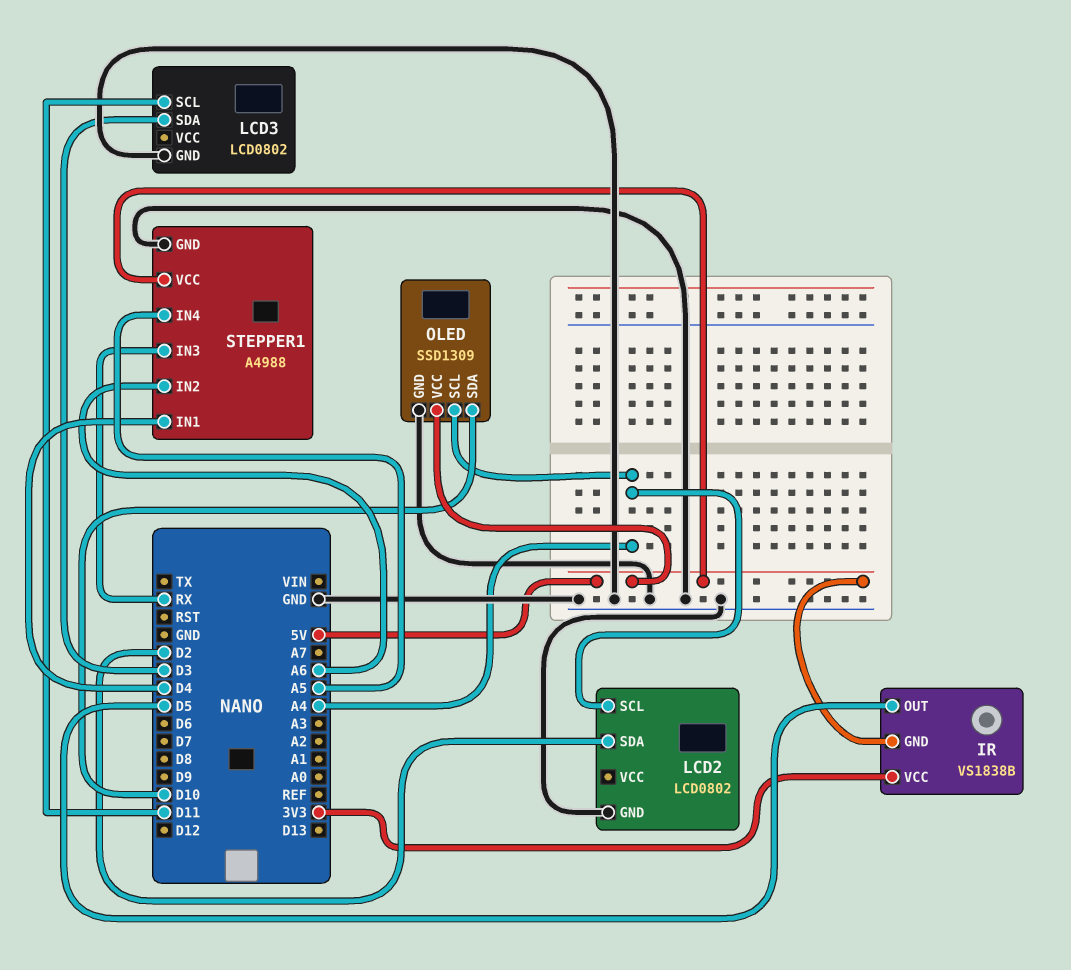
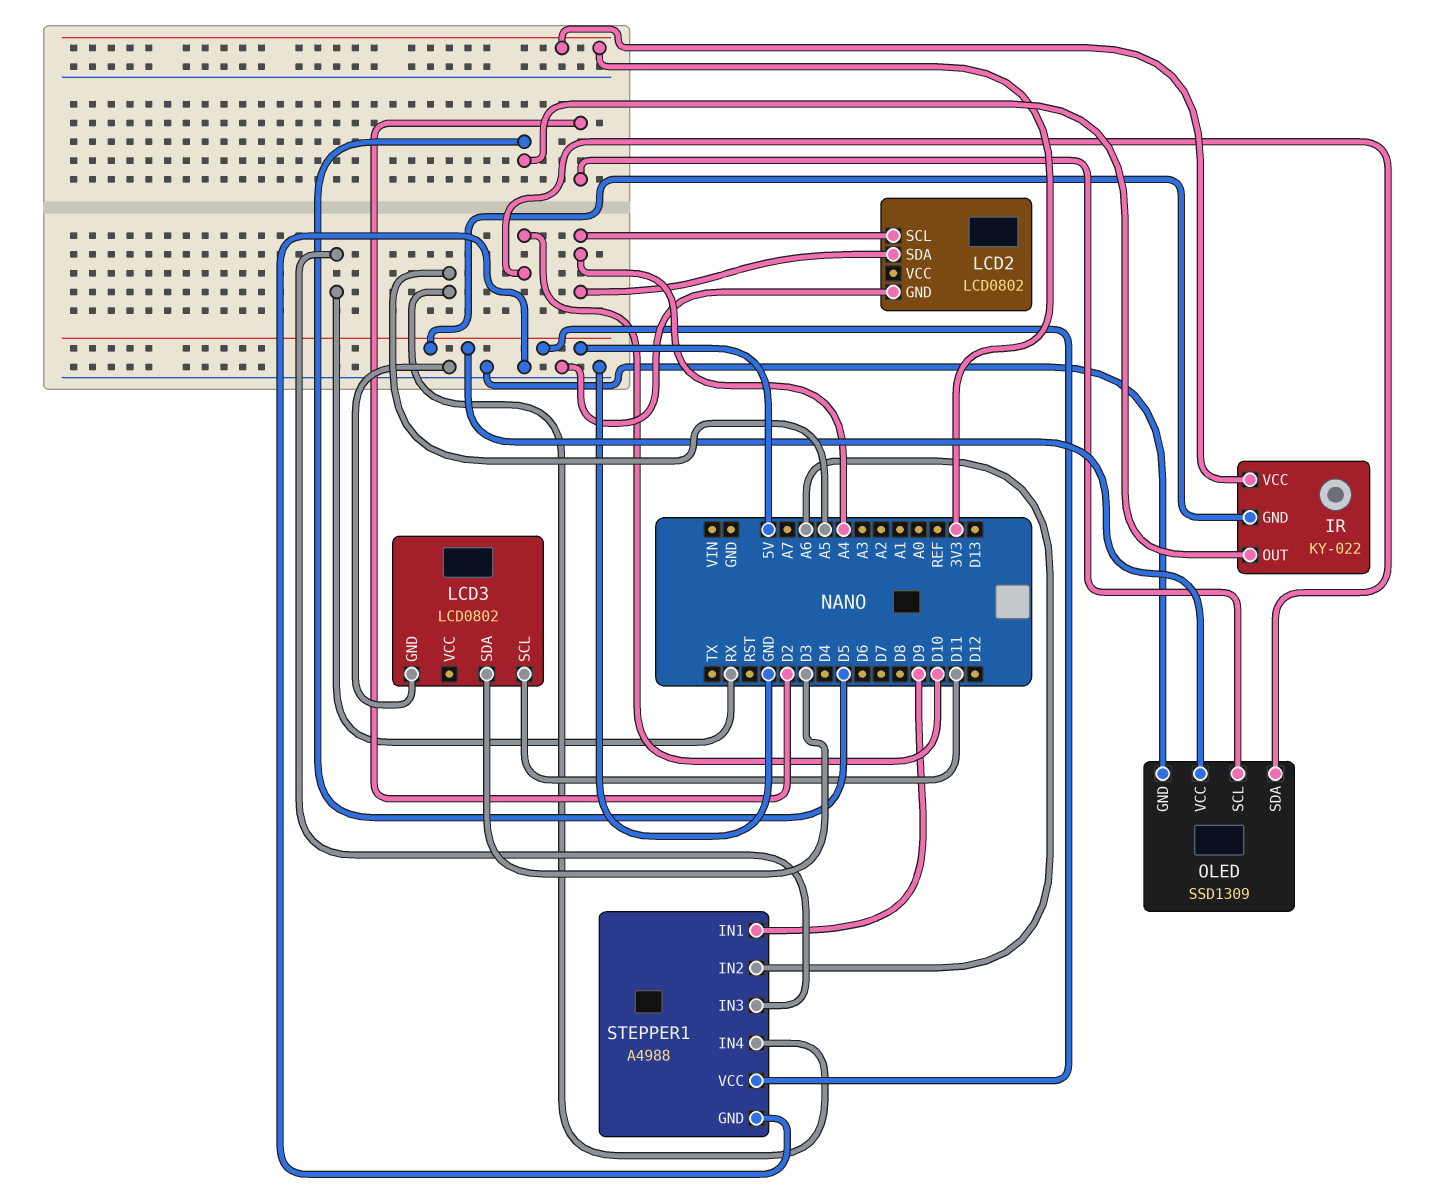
IR: VS1838B -> KY-022
LCD2 pin SDA: D2 -> A4
OLED pin SCL: A4 -> D2
STEPPER1 pin IN1: D4 -> D9

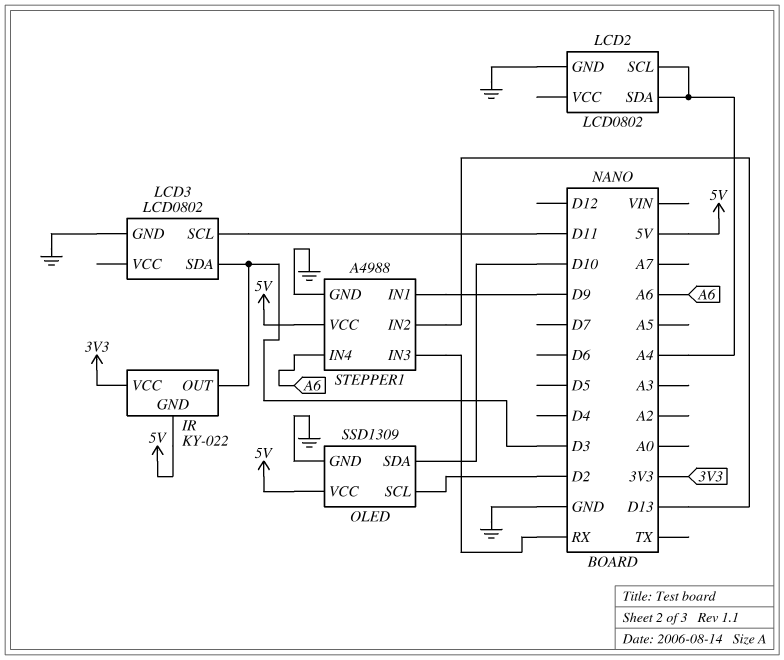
IR pin OUT: D5 -> D3
STEPPER1 pin IN2: A6 -> D13
STEPPER1 pin IN4: A5 -> A6

